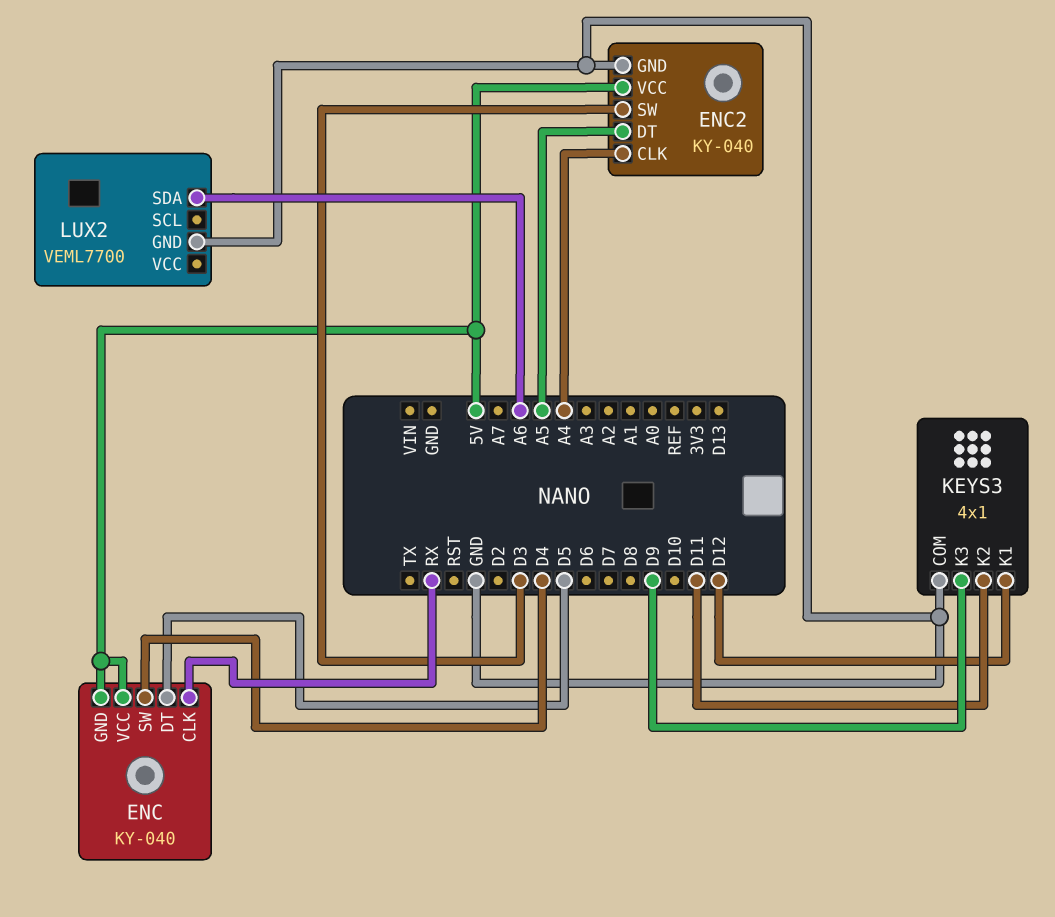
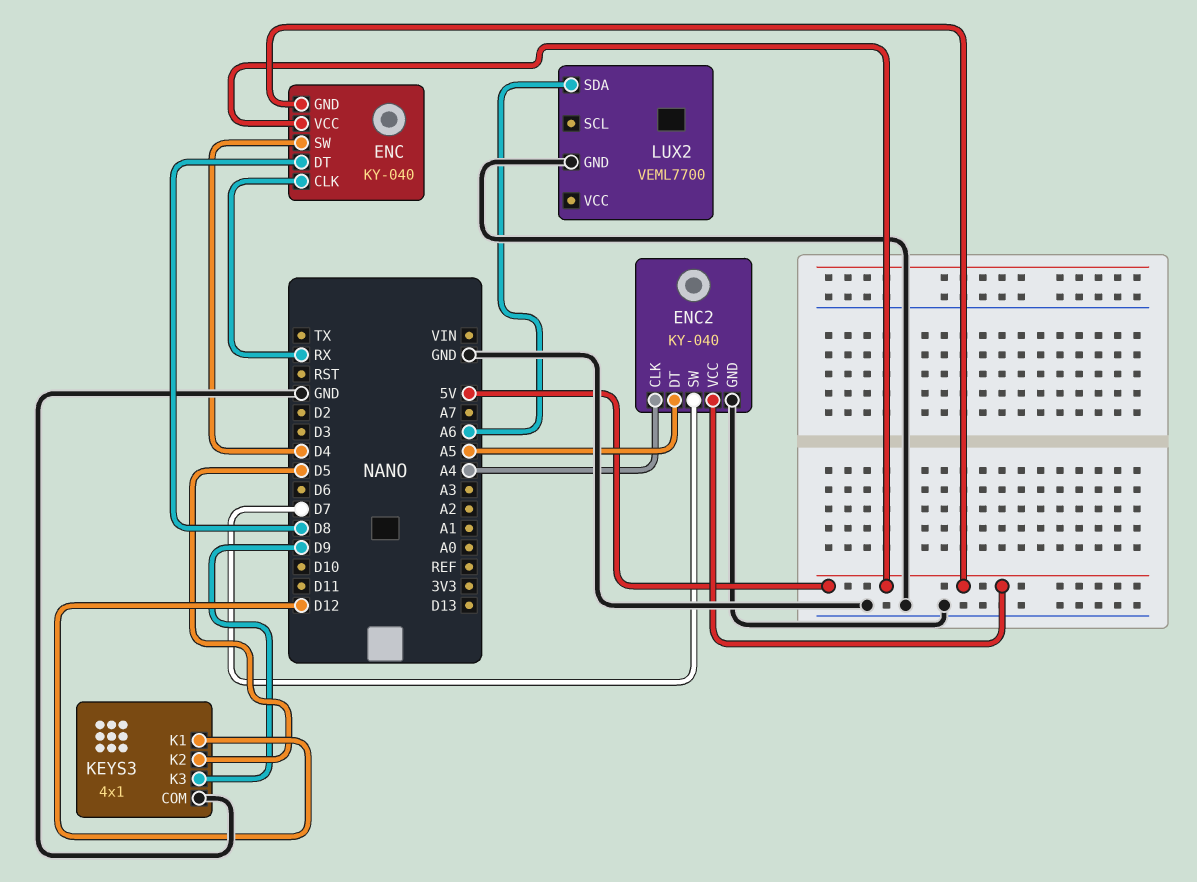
ENC pin DT: D5 -> D8
ENC2 pin SW: D3 -> D7
KEYS3 pin K2: D11 -> D5

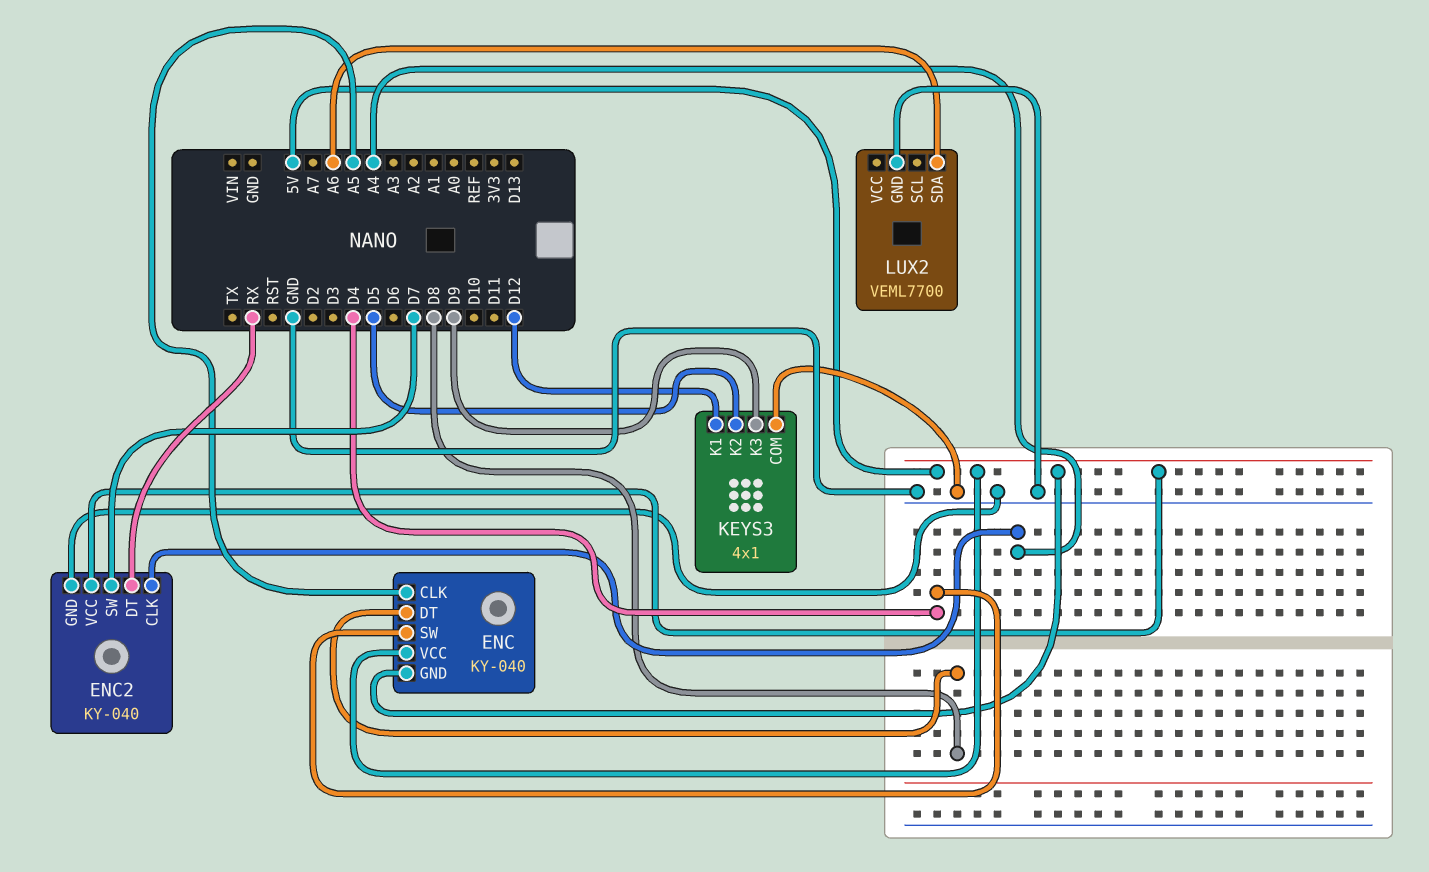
ENC pin CLK: RX -> A5
ENC2 pin DT: A5 -> RX

